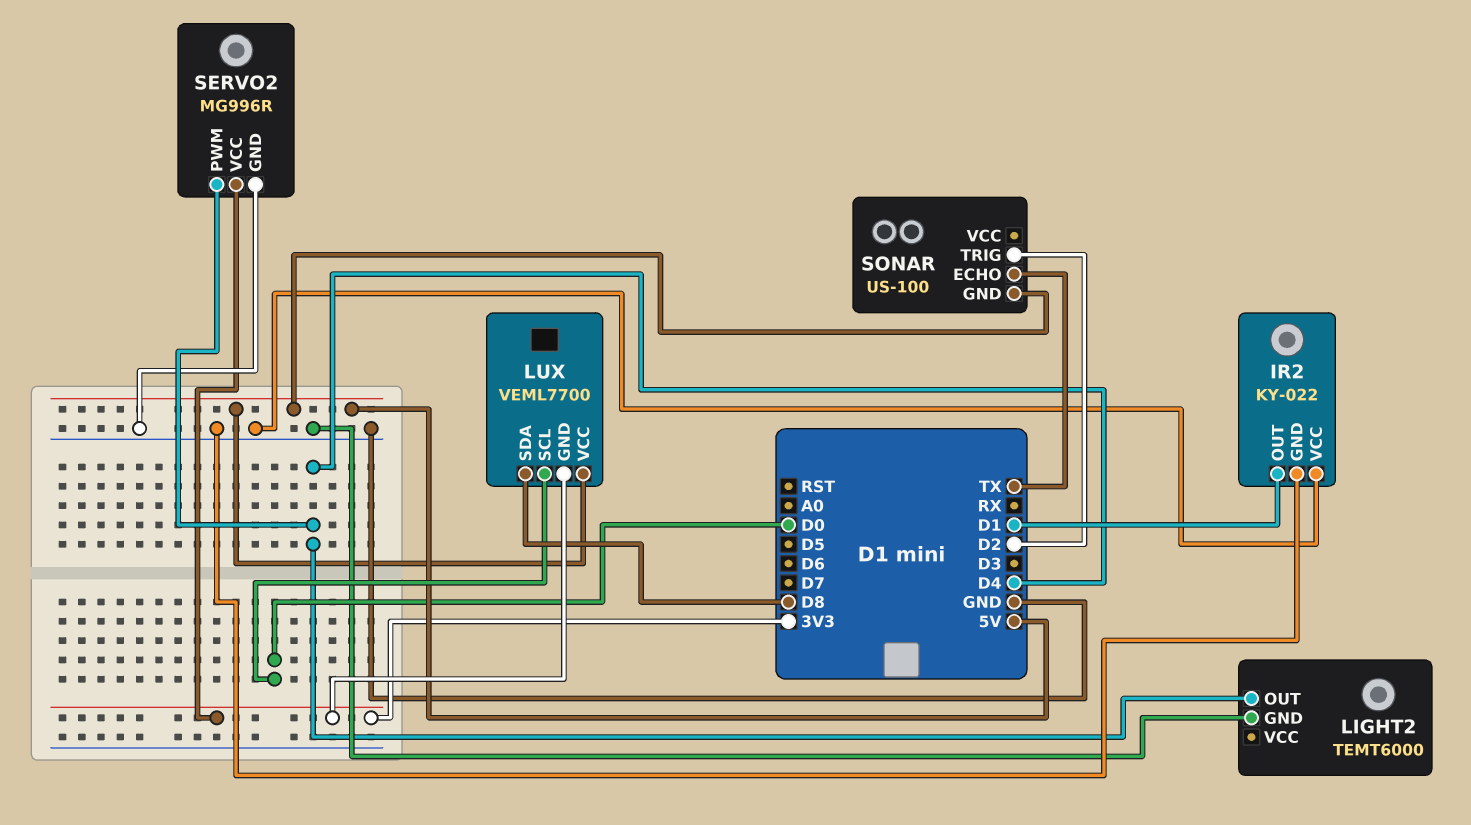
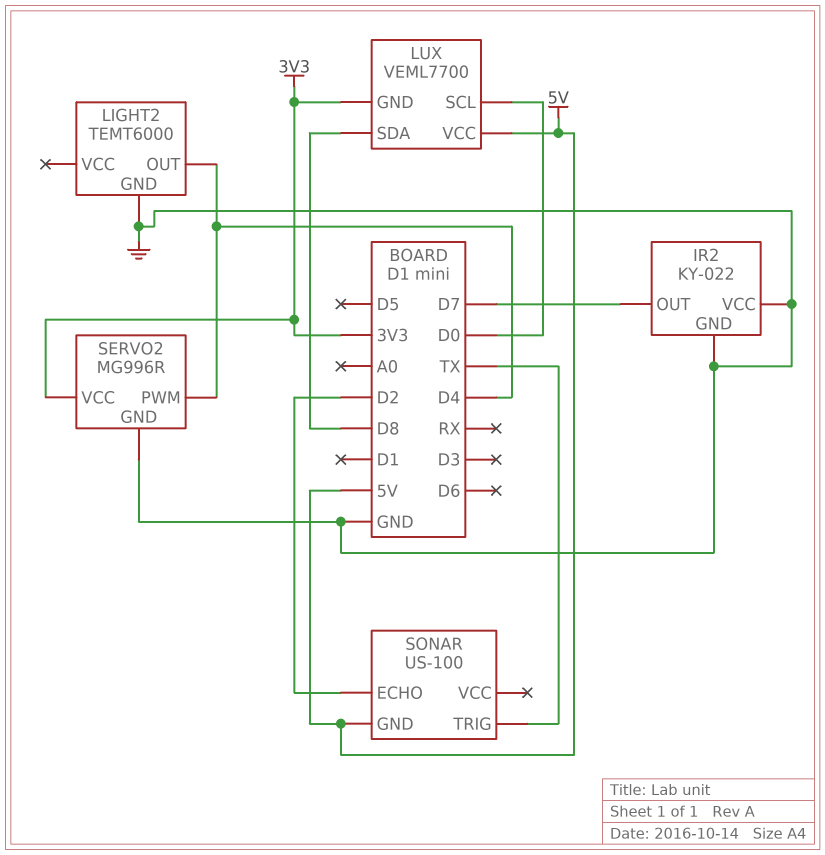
IR2 pin OUT: D1 -> D7
SONAR pin ECHO: TX -> D2
SONAR pin TRIG: D2 -> TX

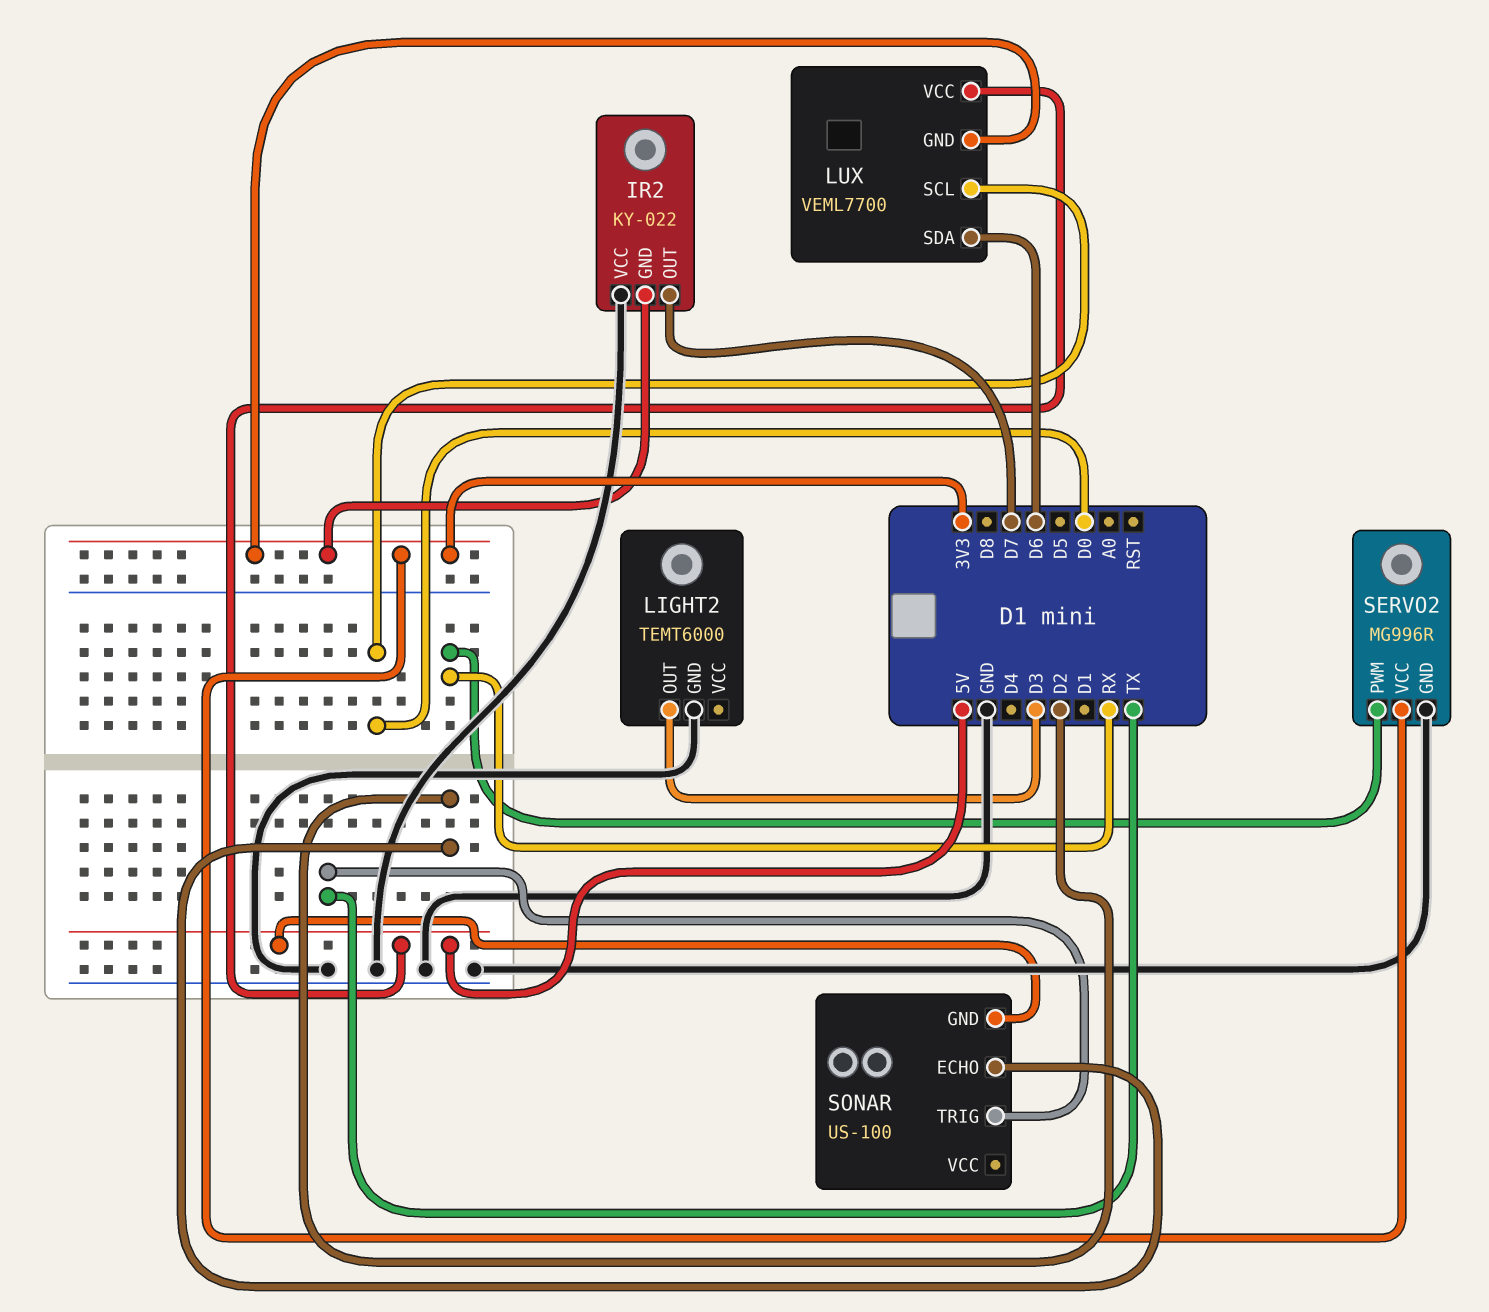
IR2 pin GND: GND -> 3V3
LIGHT2 pin OUT: D4 -> D3
LUX pin SDA: D8 -> D6
SERVO2 pin PWM: D4 -> RX

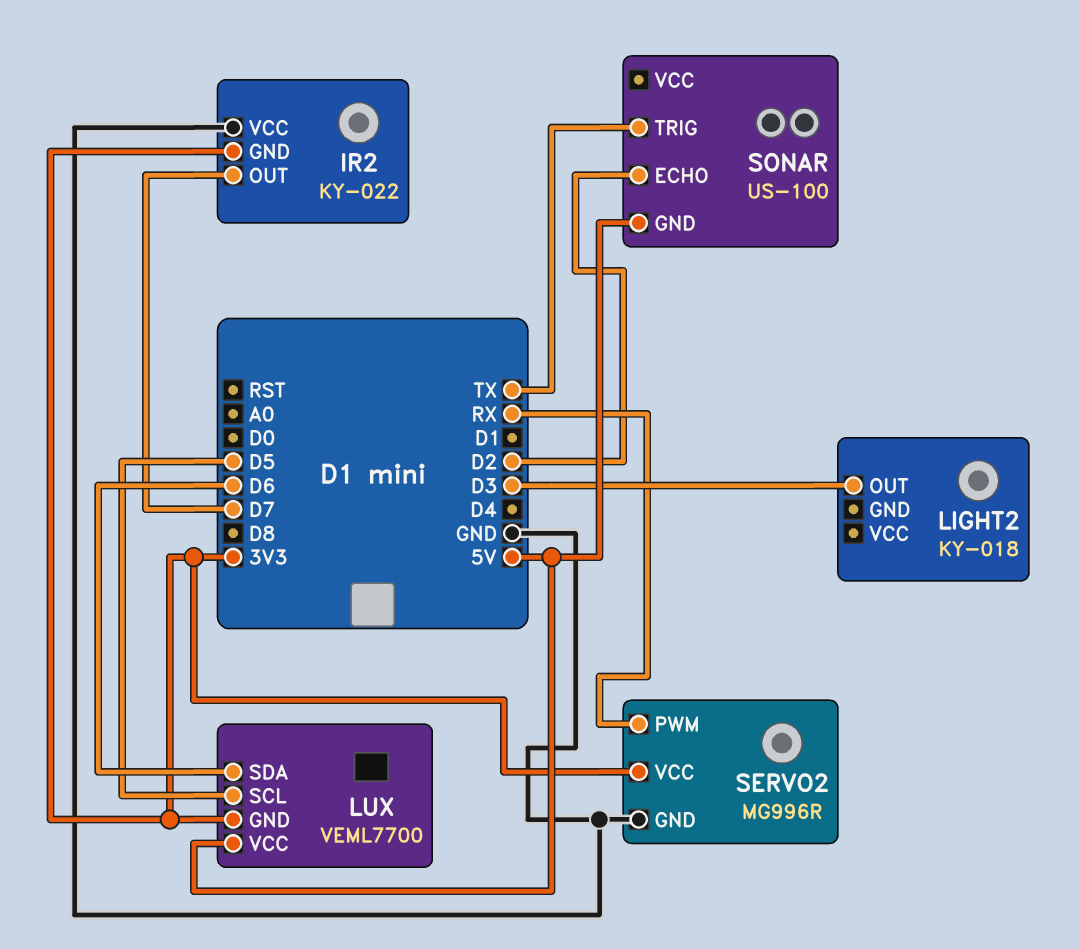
LIGHT2: TEMT6000 -> KY-018
LIGHT2 pin GND: GND -> none
LUX pin SCL: D0 -> D5

